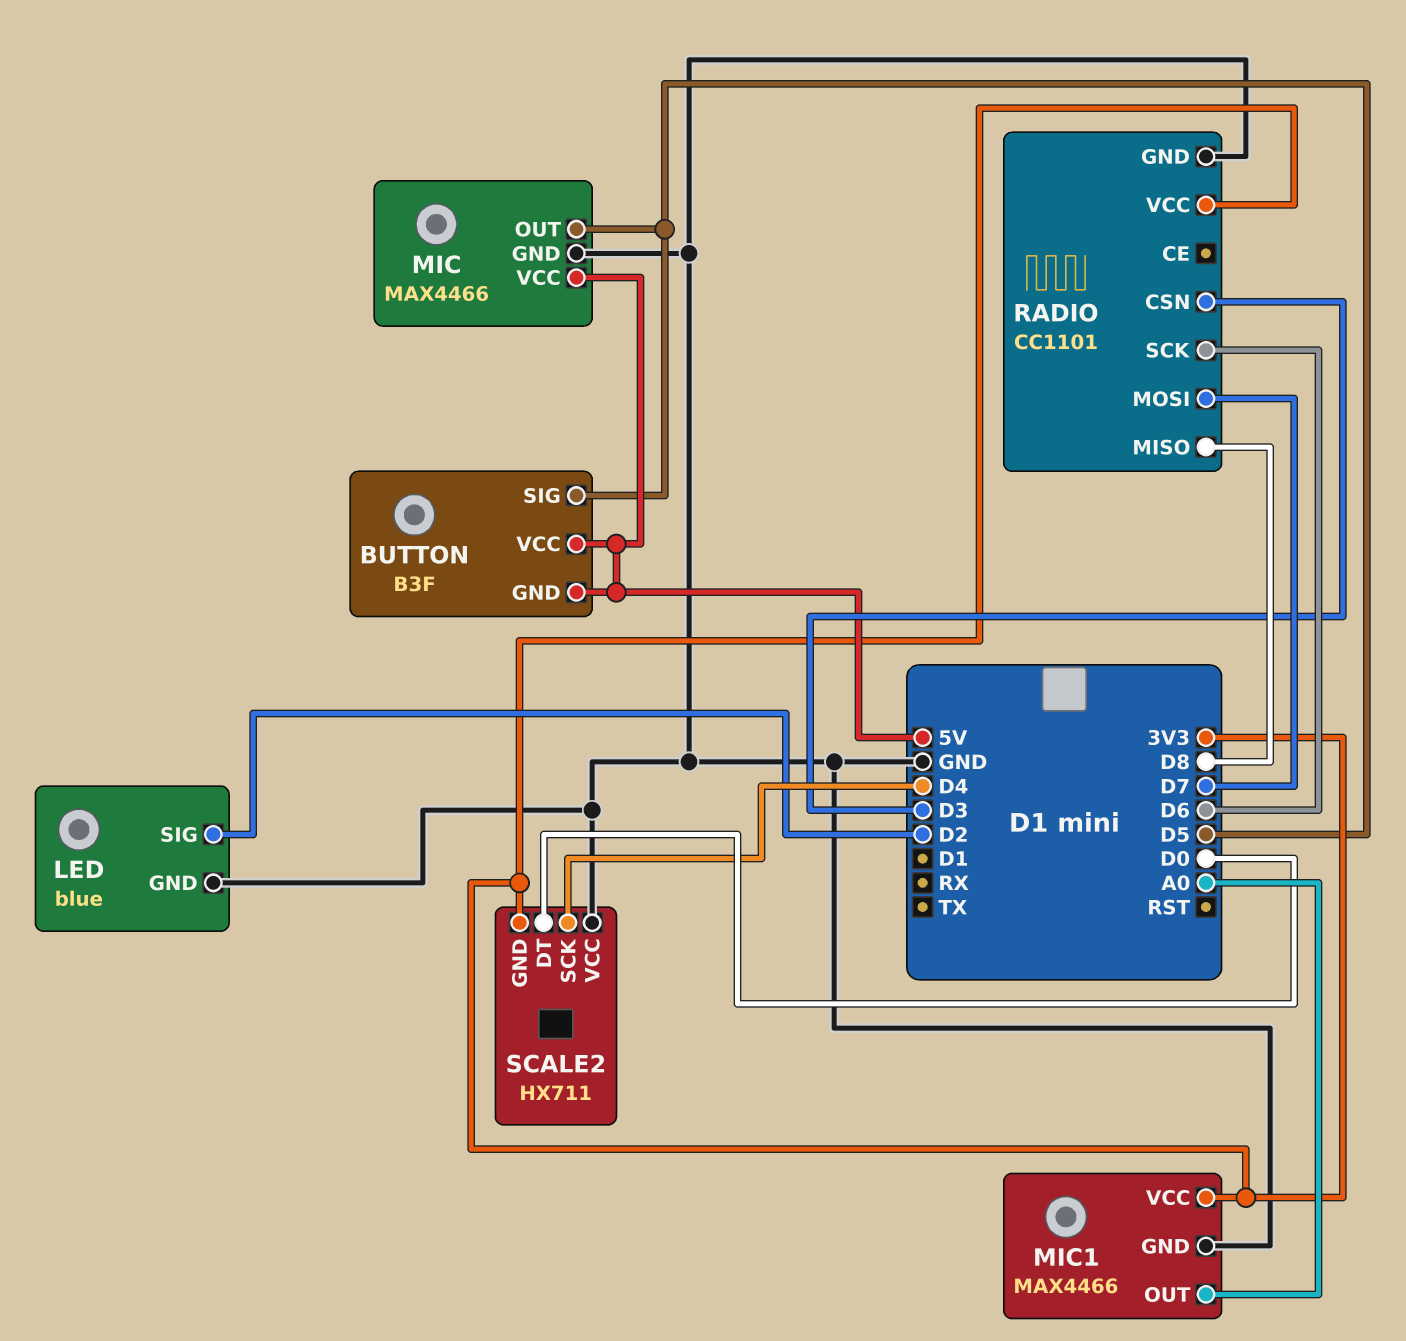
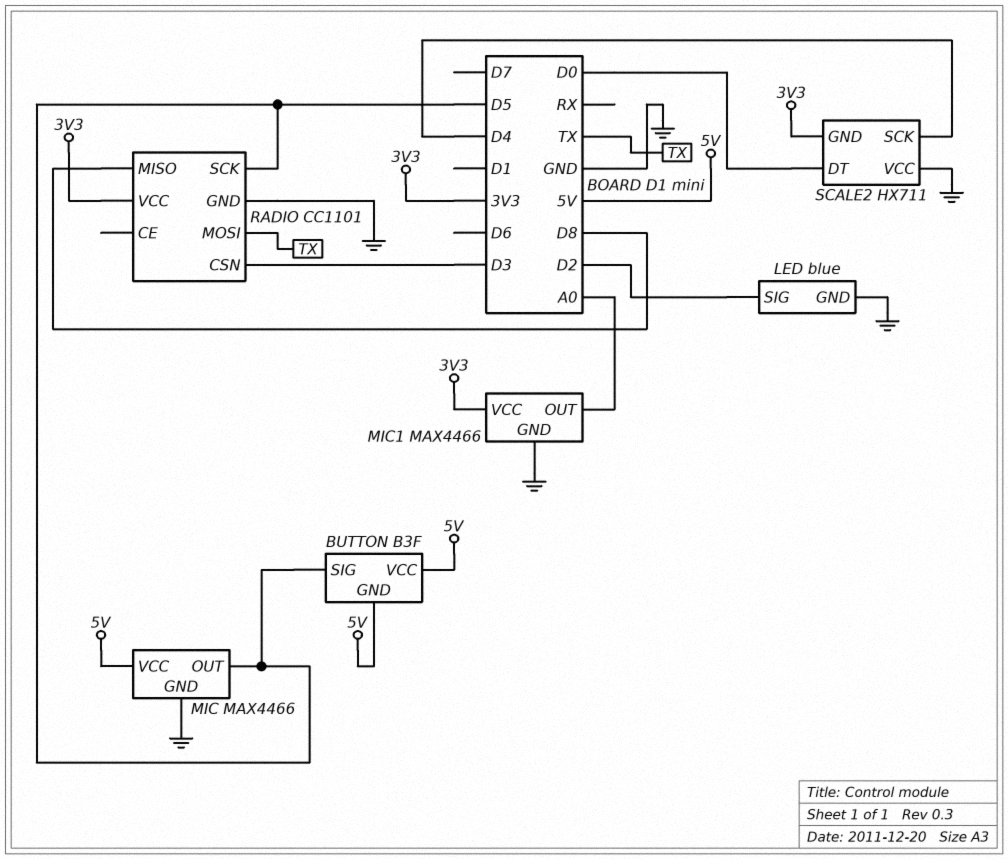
RADIO pin MOSI: D7 -> TX
RADIO pin SCK: D6 -> D5

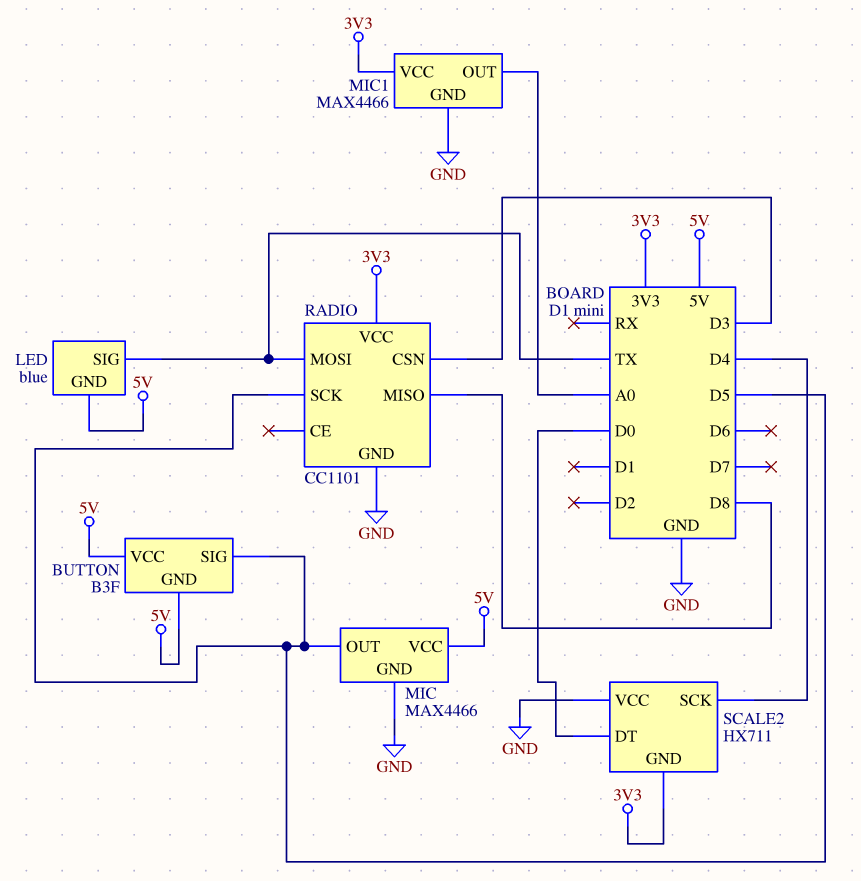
LED pin GND: GND -> 5V
LED pin SIG: D2 -> TX

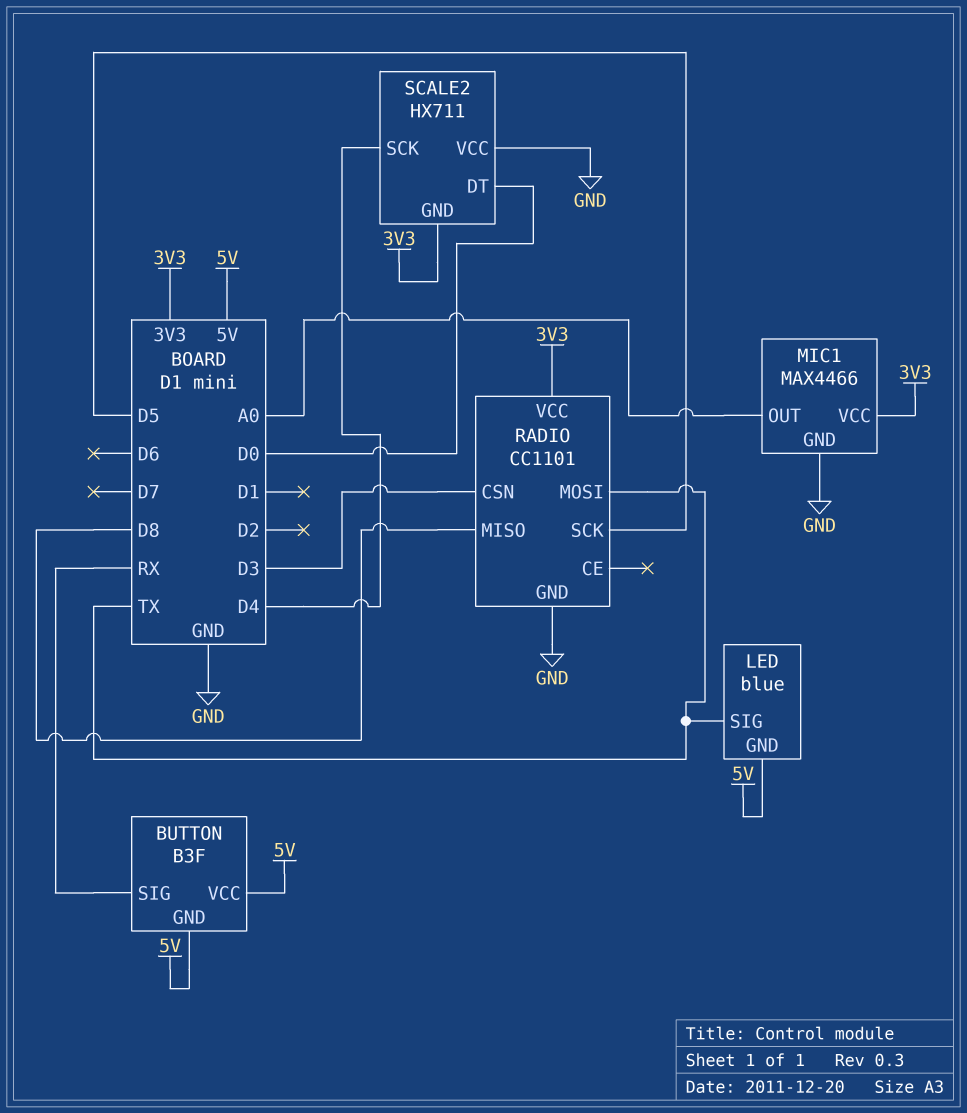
BUTTON pin SIG: D5 -> RX
MIC: MAX4466 -> none
MIC pin GND: GND -> none
MIC pin OUT: D5 -> none
MIC pin VCC: 5V -> none

